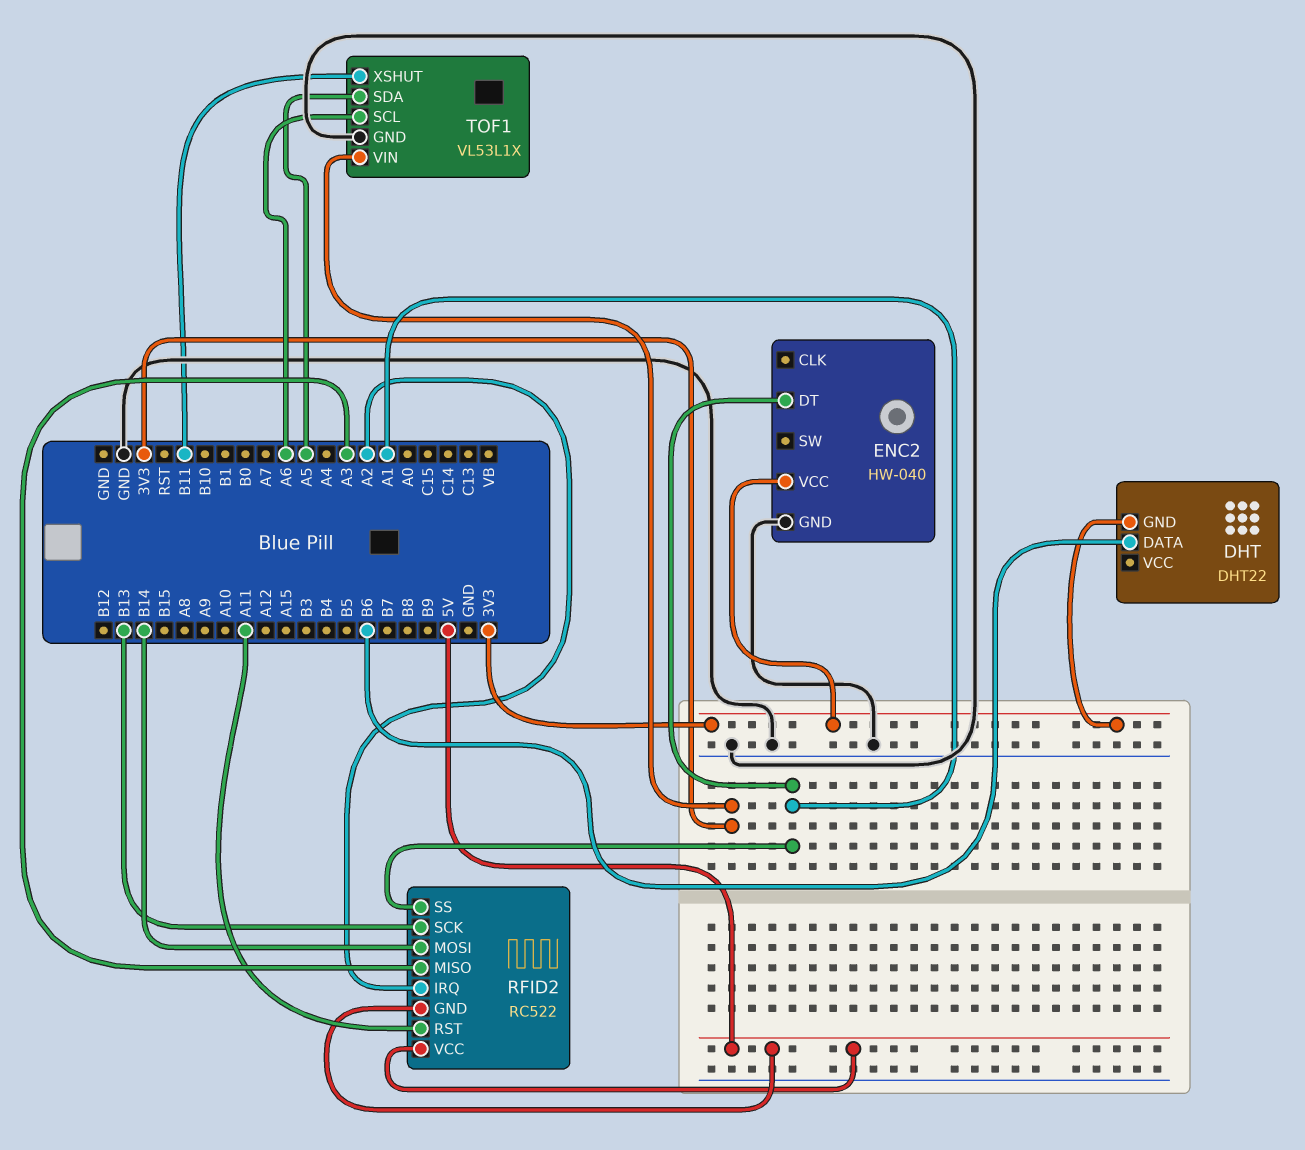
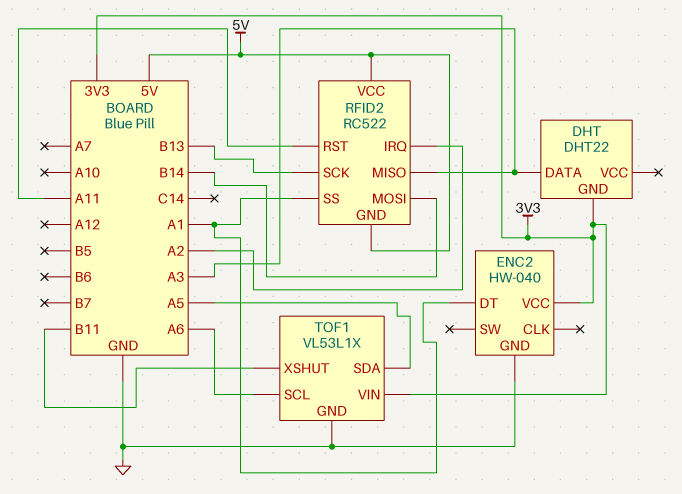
DHT pin DATA: B6 -> A3

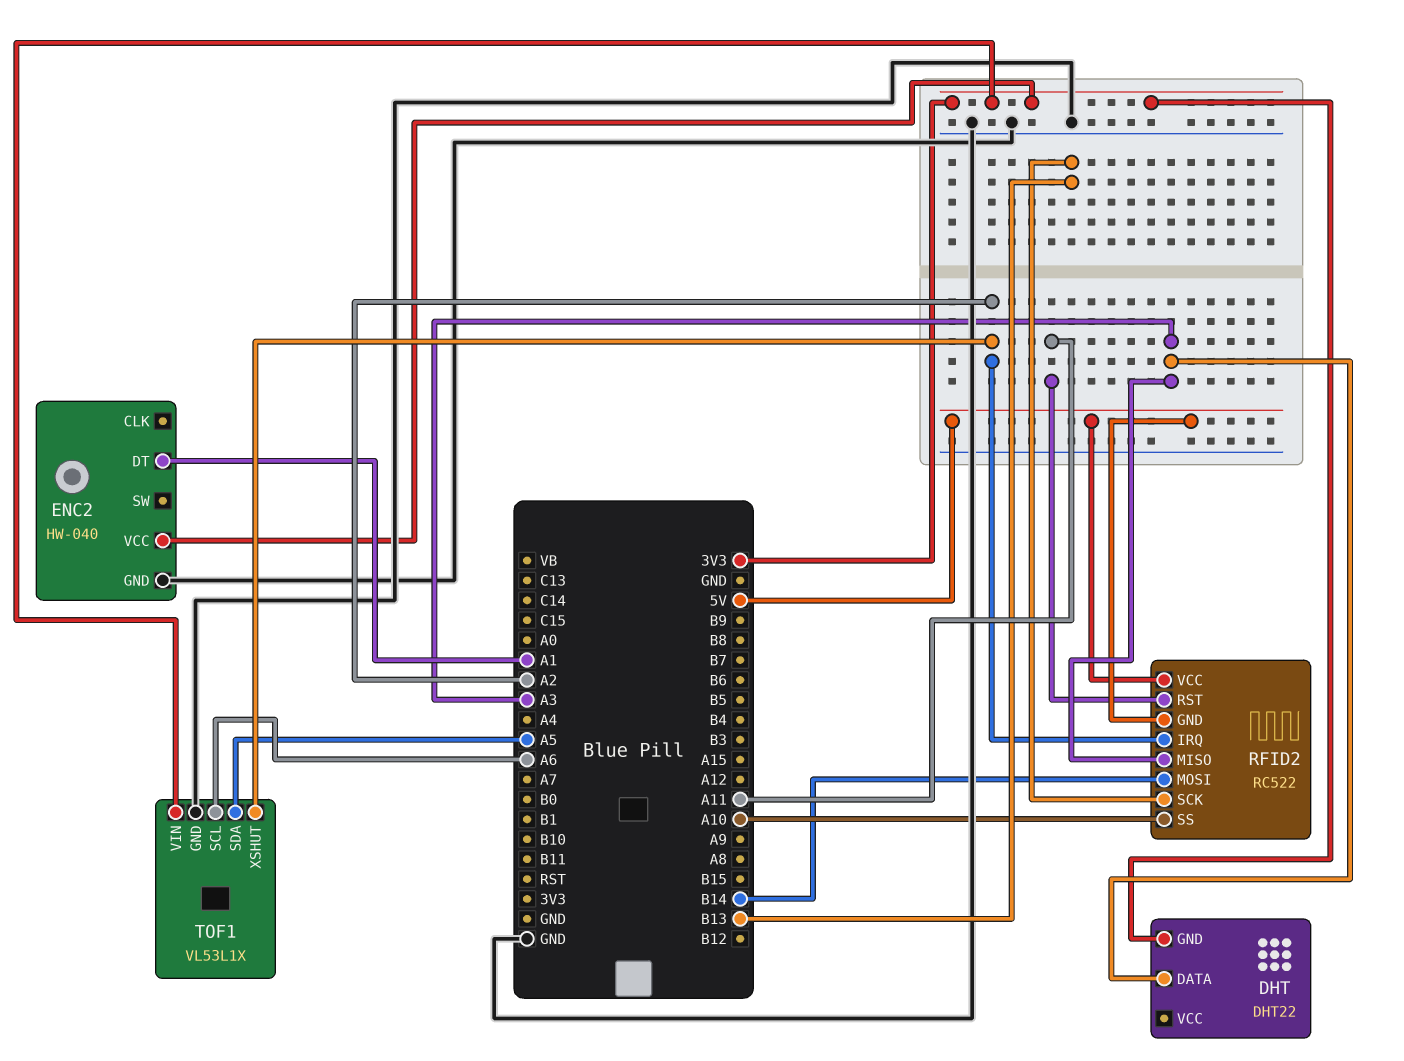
RFID2 pin SS: A1 -> A10
TOF1 pin XSHUT: B11 -> A2

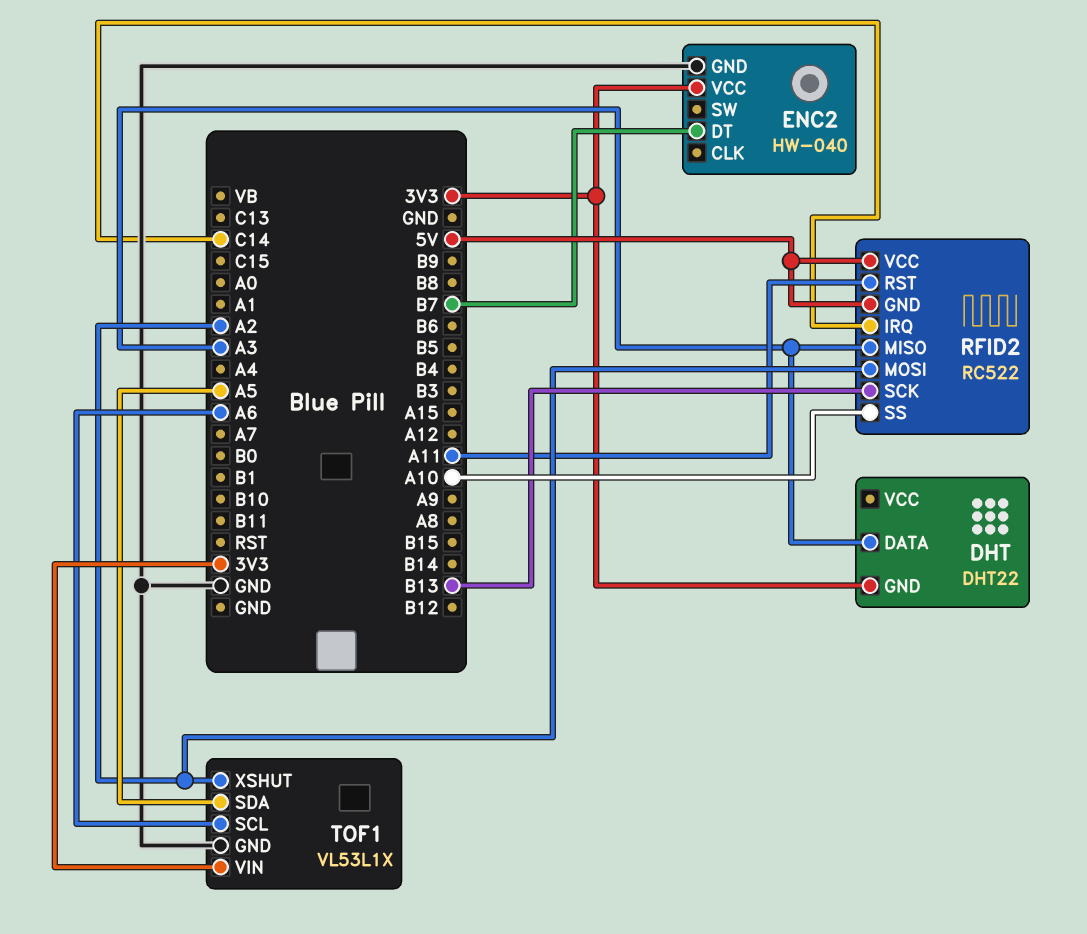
ENC2 pin DT: A1 -> B7
RFID2 pin IRQ: A2 -> C14
RFID2 pin MOSI: B14 -> A2

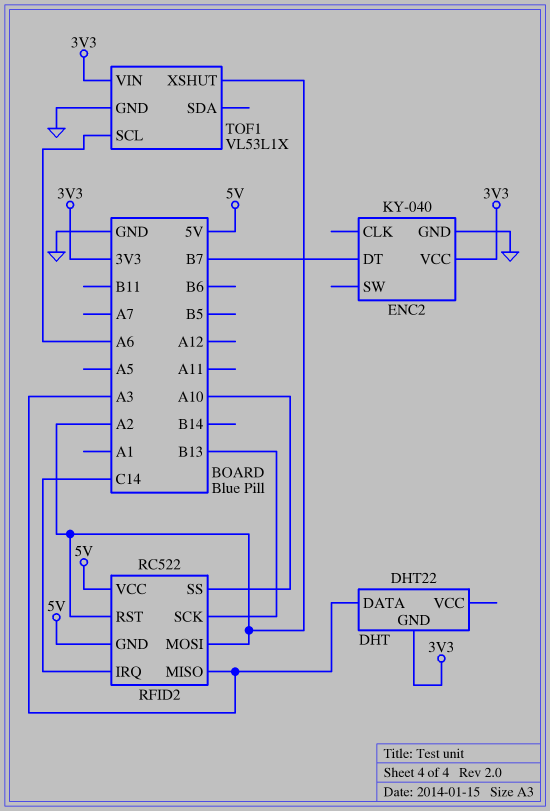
ENC2: HW-040 -> KY-040
RFID2 pin RST: A11 -> A2
TOF1 pin SDA: A5 -> none

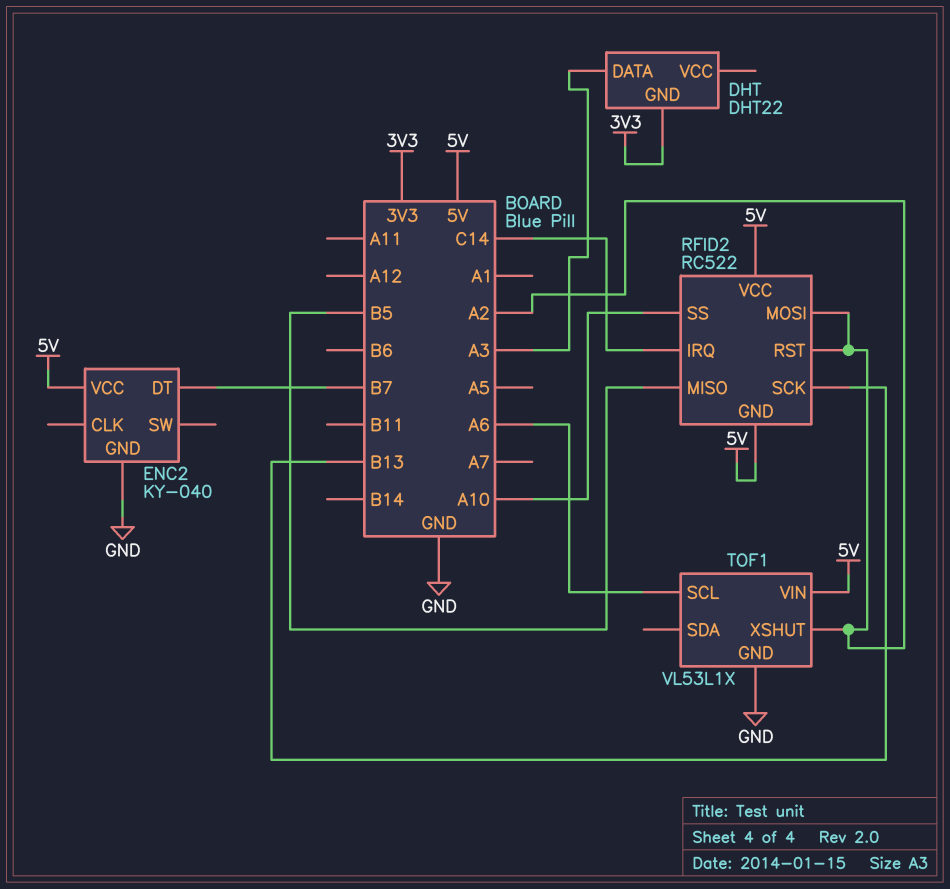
ENC2 pin VCC: 3V3 -> 5V
RFID2 pin MISO: A3 -> B5
TOF1 pin VIN: 3V3 -> 5V

